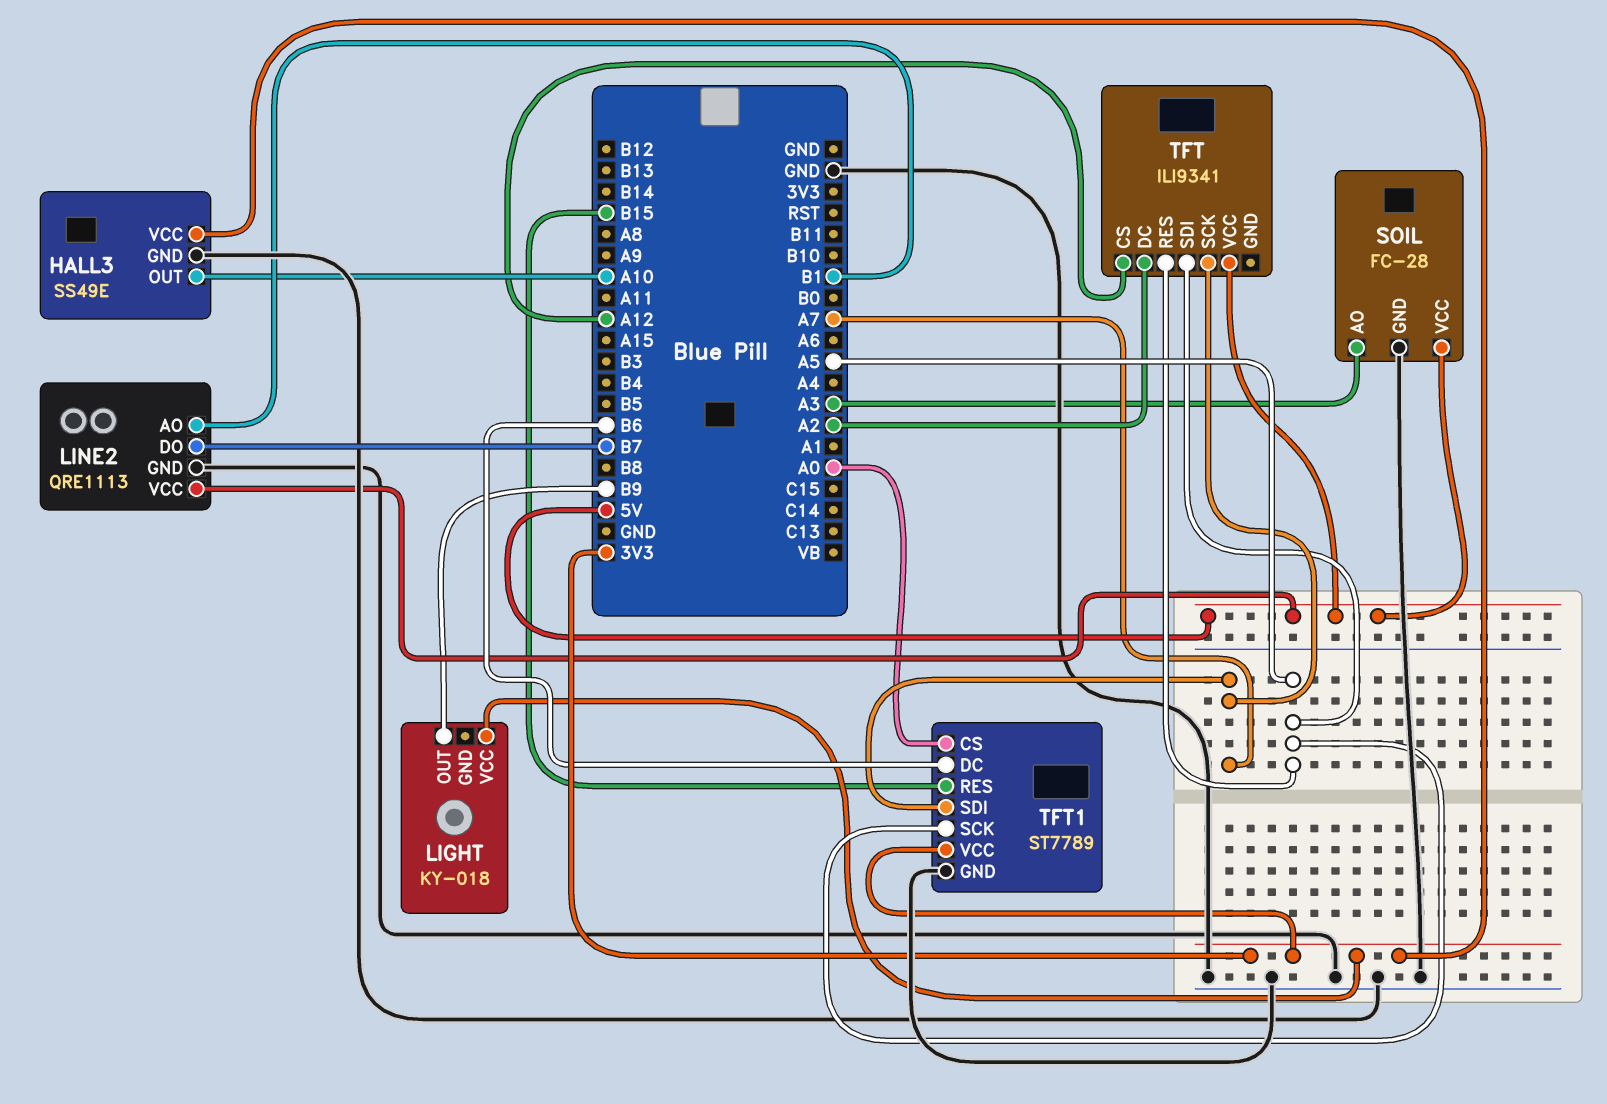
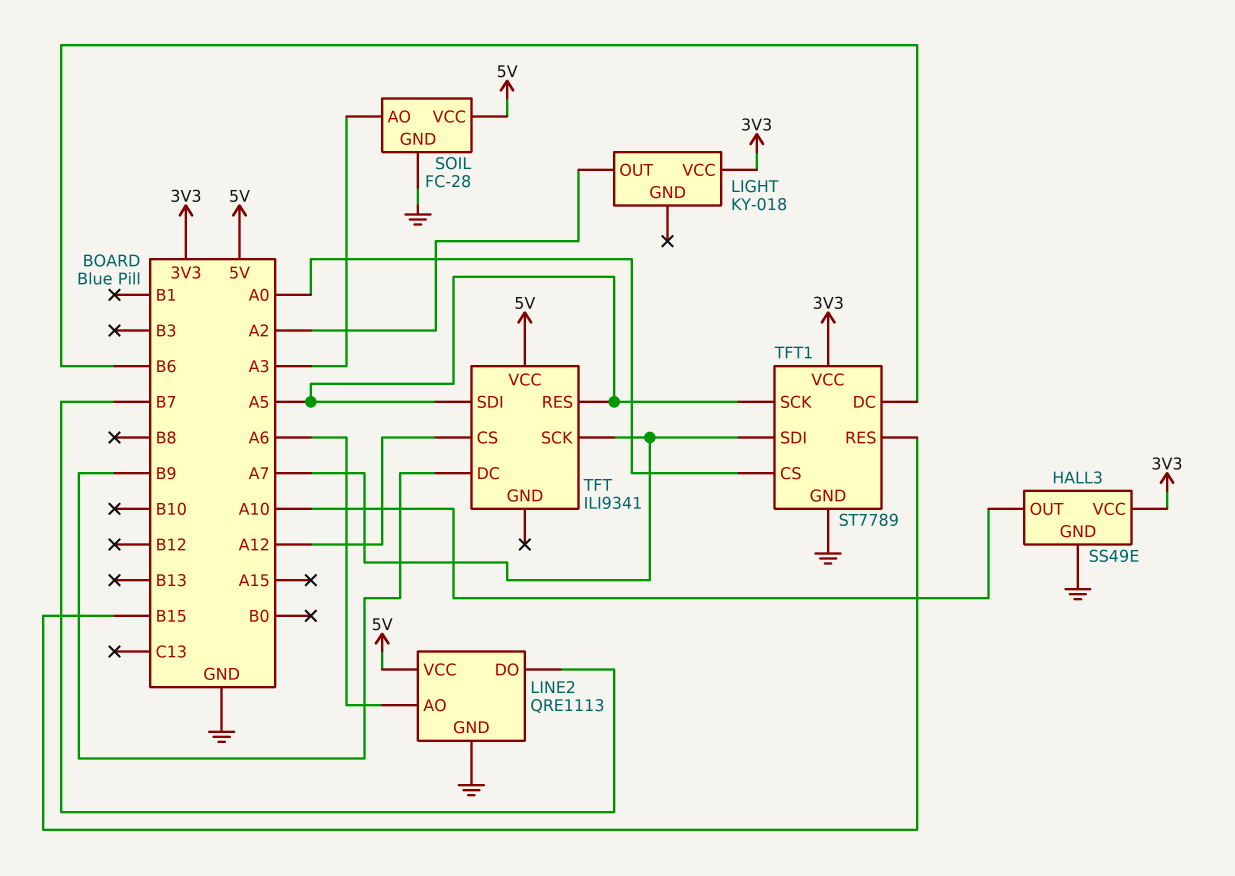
LIGHT pin OUT: B9 -> A2
LINE2 pin AO: B1 -> A6
TFT pin DC: A2 -> B9

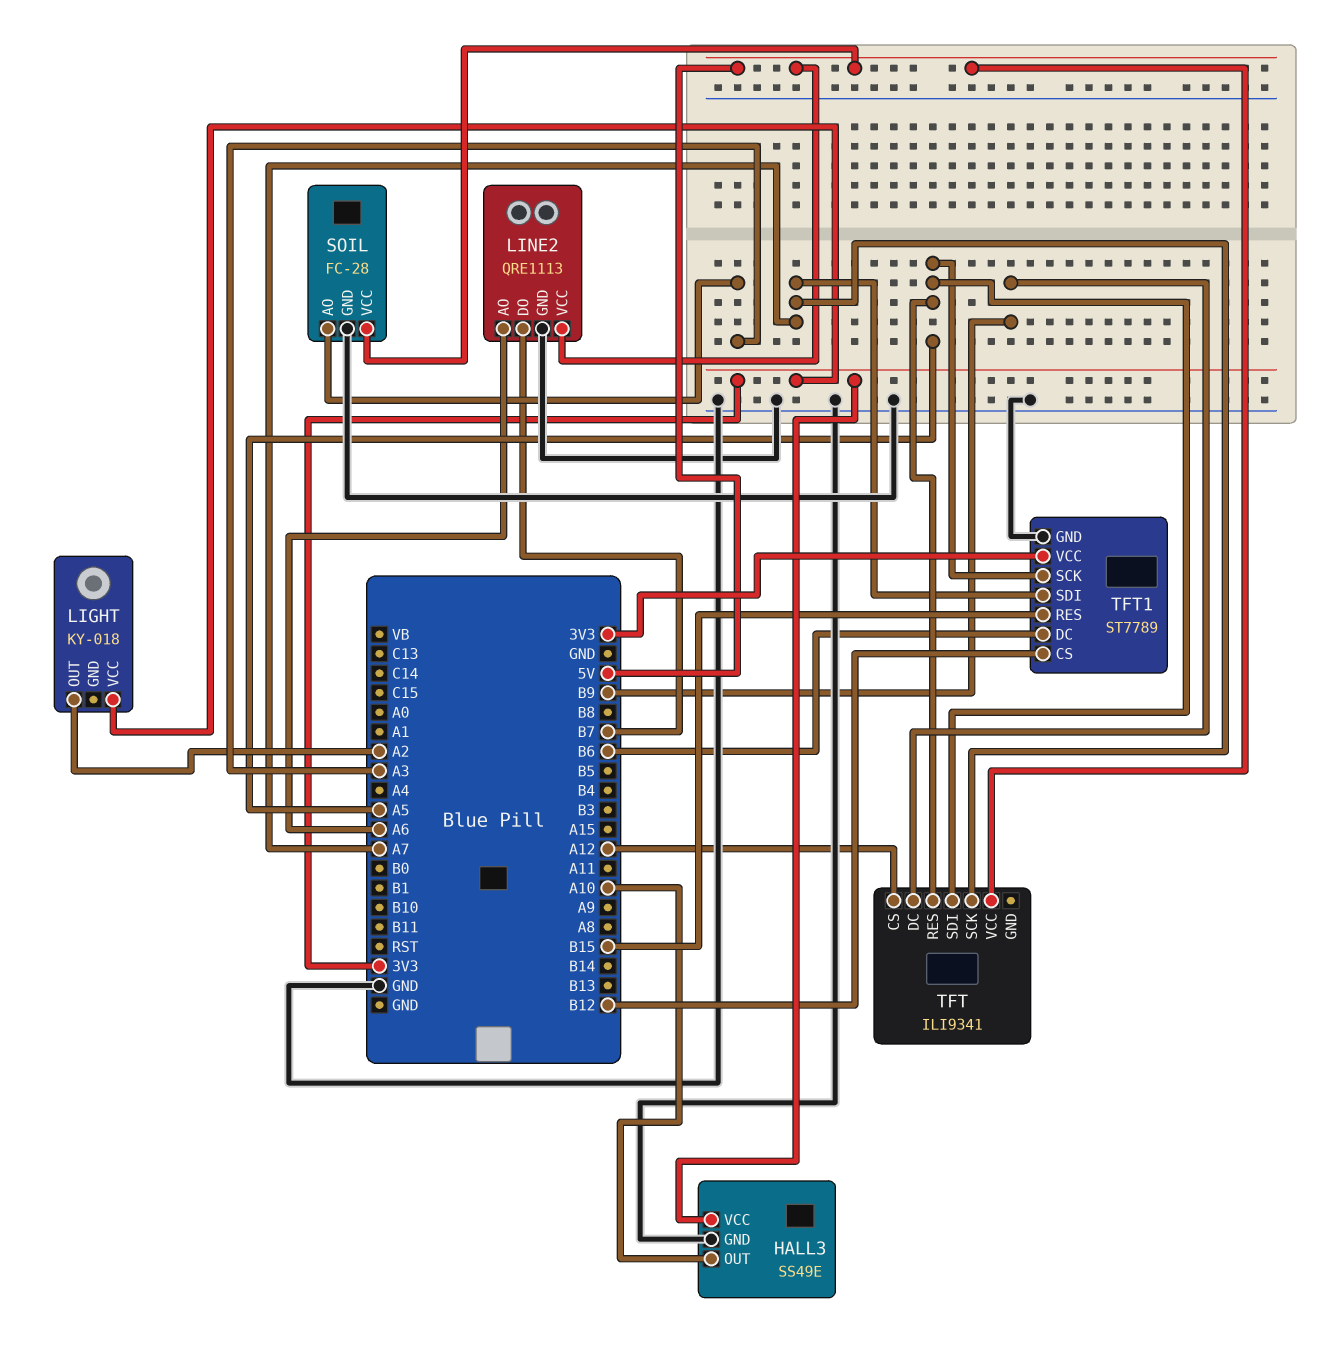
TFT1 pin CS: A0 -> B12

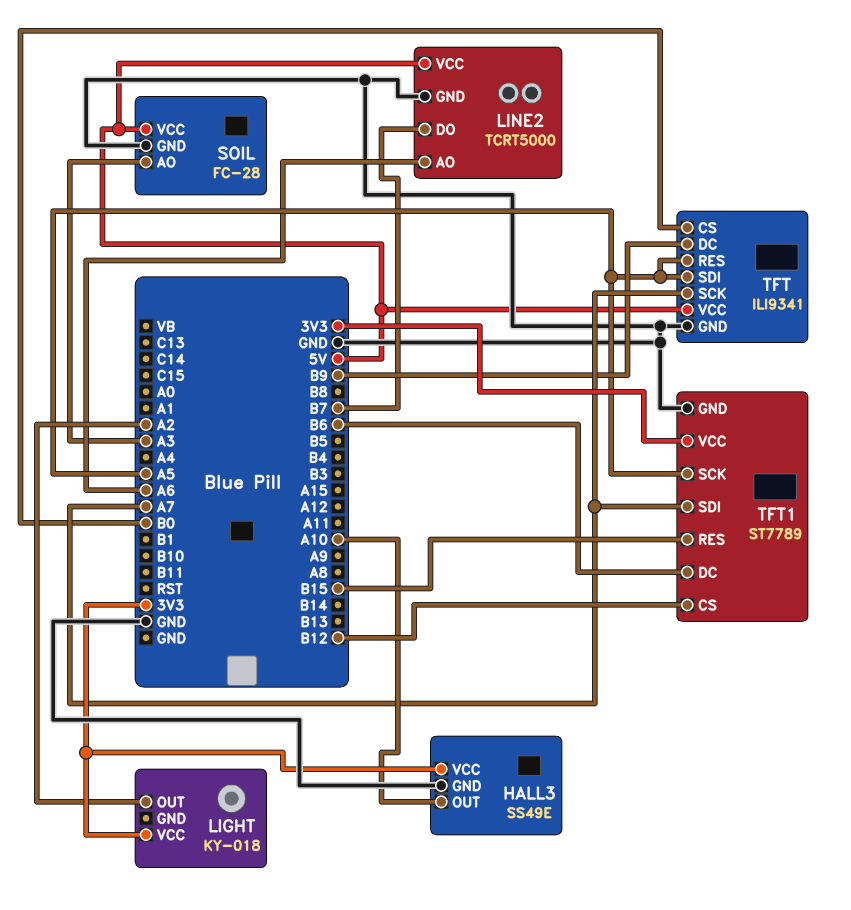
LINE2: QRE1113 -> TCRT5000
TFT pin CS: A12 -> B0
TFT pin GND: none -> GND

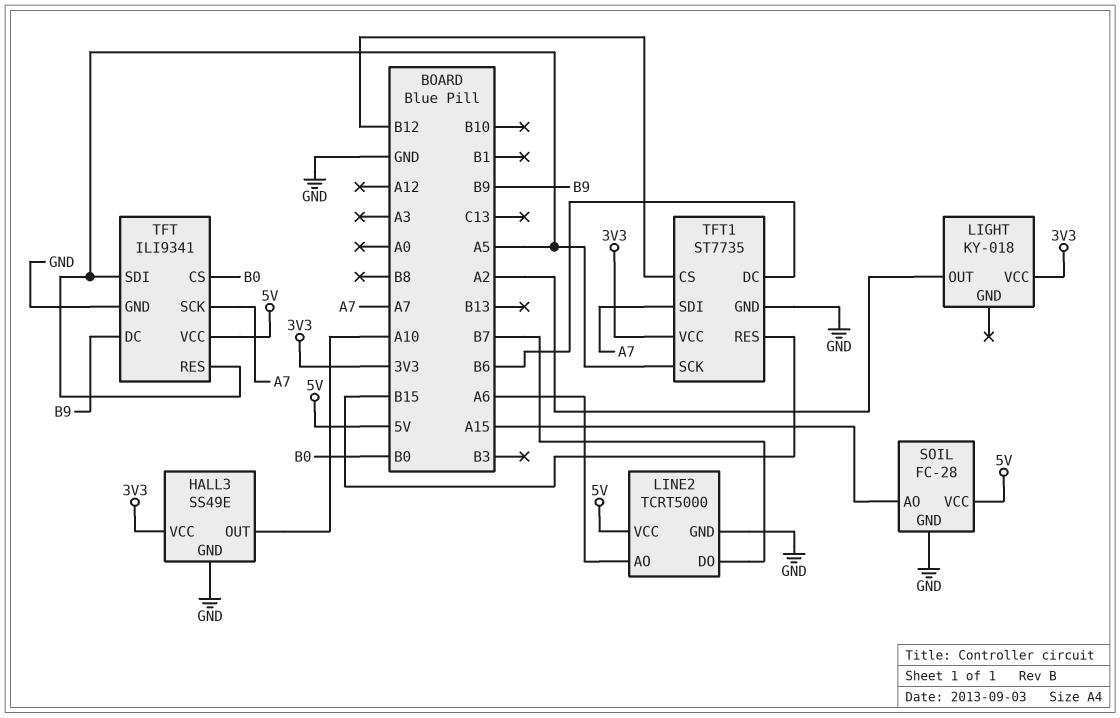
SOIL pin AO: A3 -> A15
TFT1: ST7789 -> ST7735

